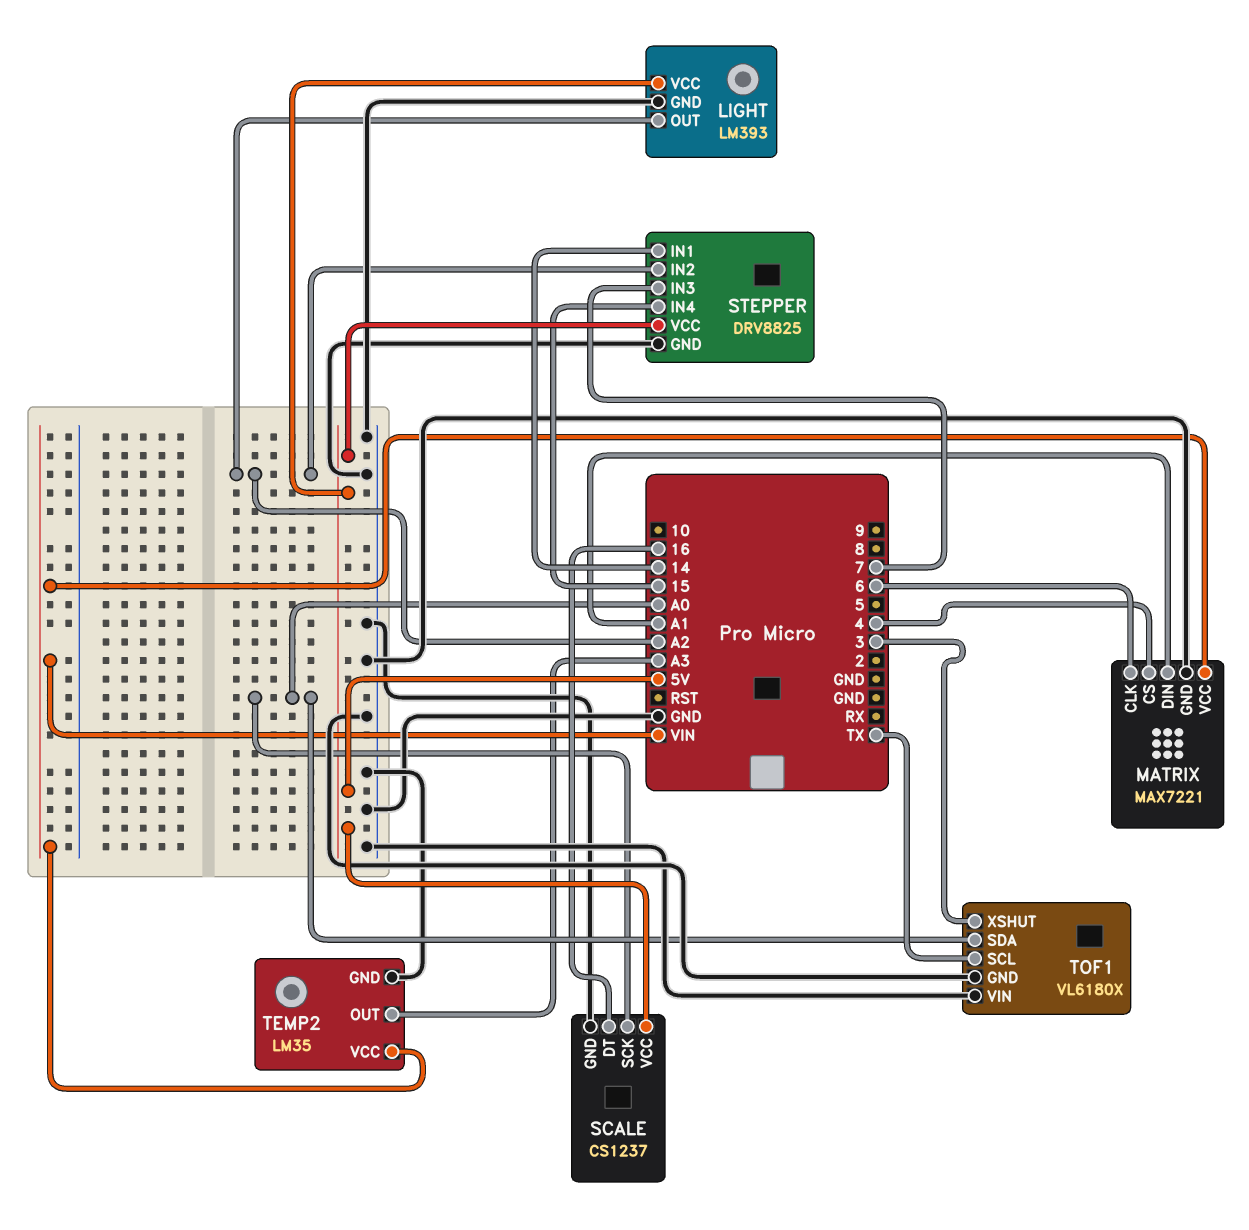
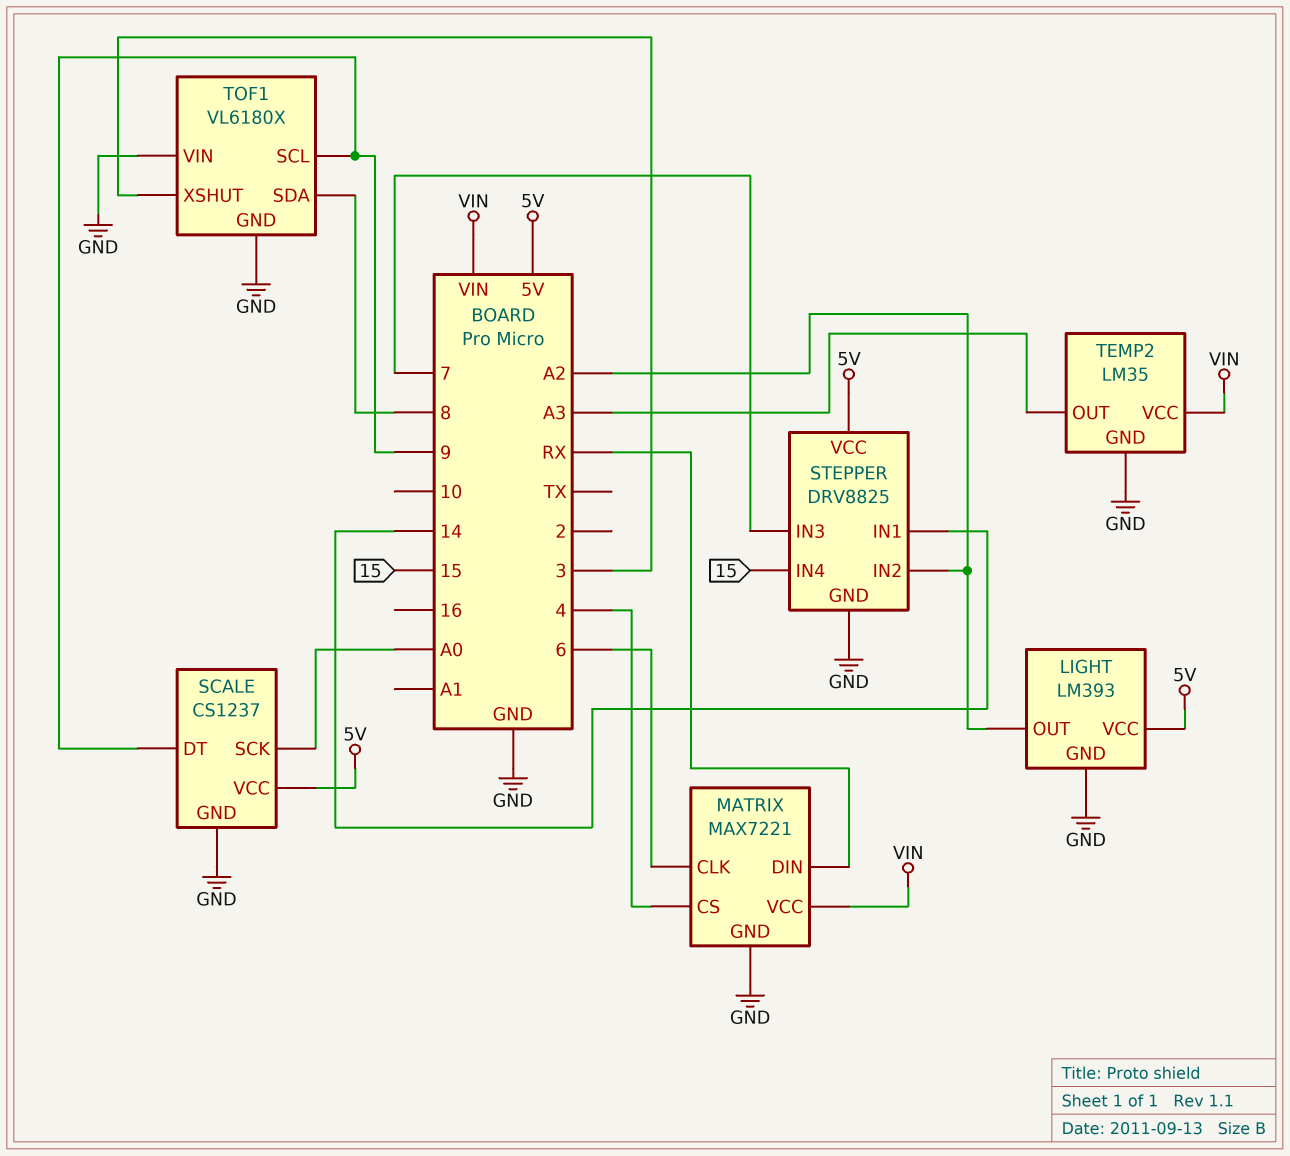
MATRIX pin DIN: A1 -> RX
SCALE pin DT: 16 -> 9
TOF1 pin SCL: TX -> 9
TOF1 pin SDA: A0 -> 8

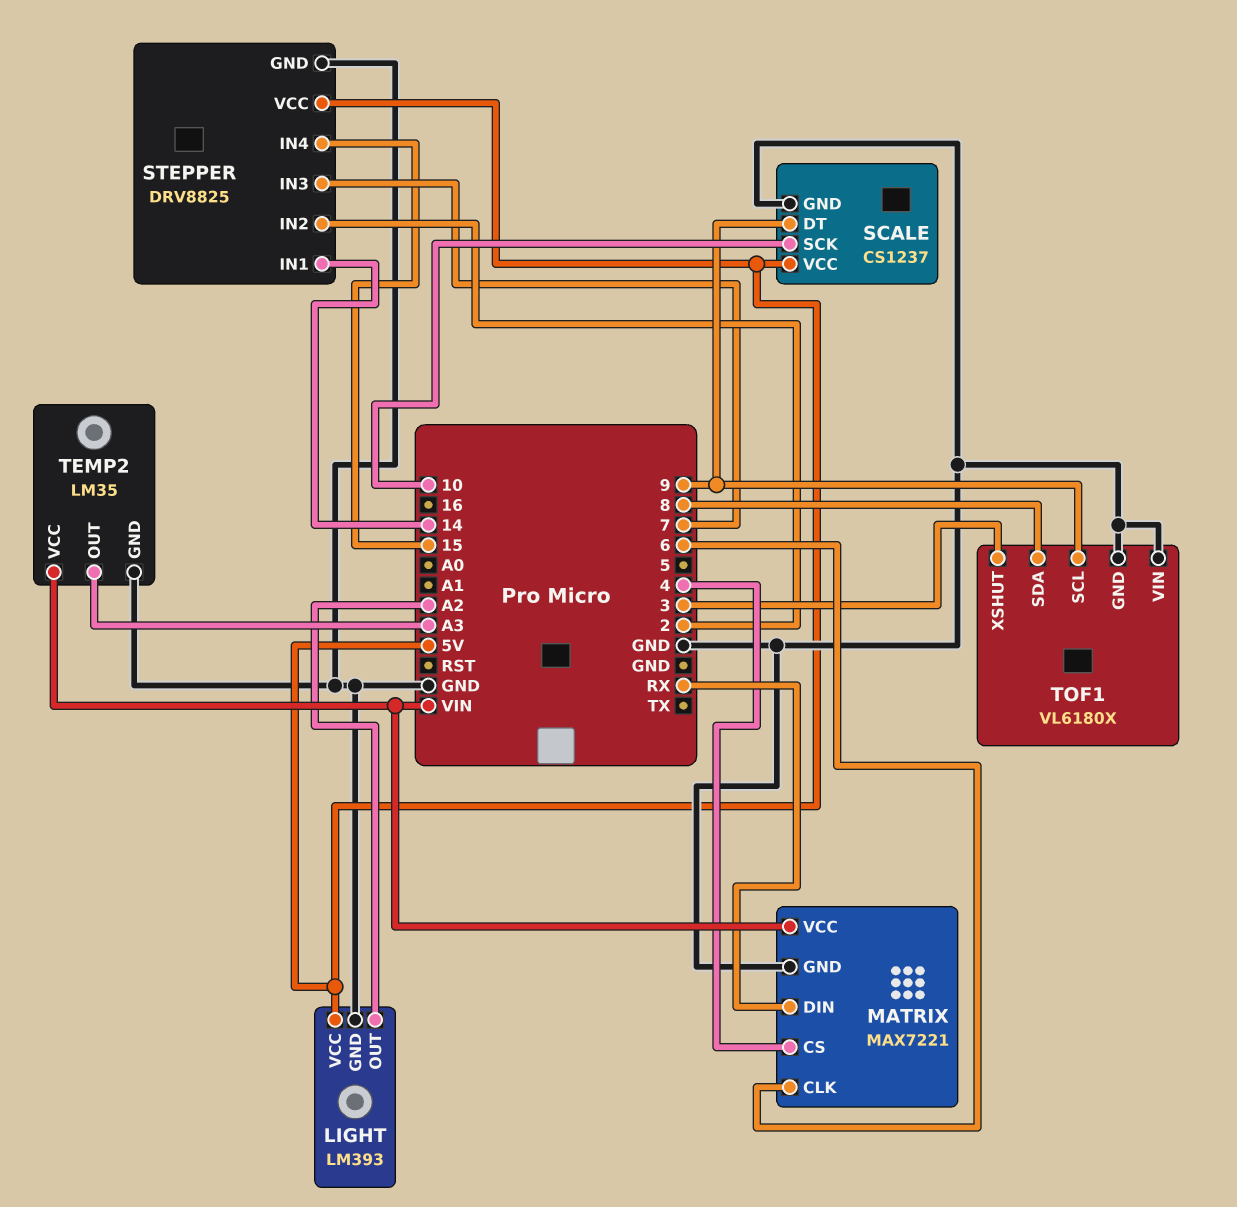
SCALE pin SCK: A0 -> 10
STEPPER pin IN2: A2 -> 2

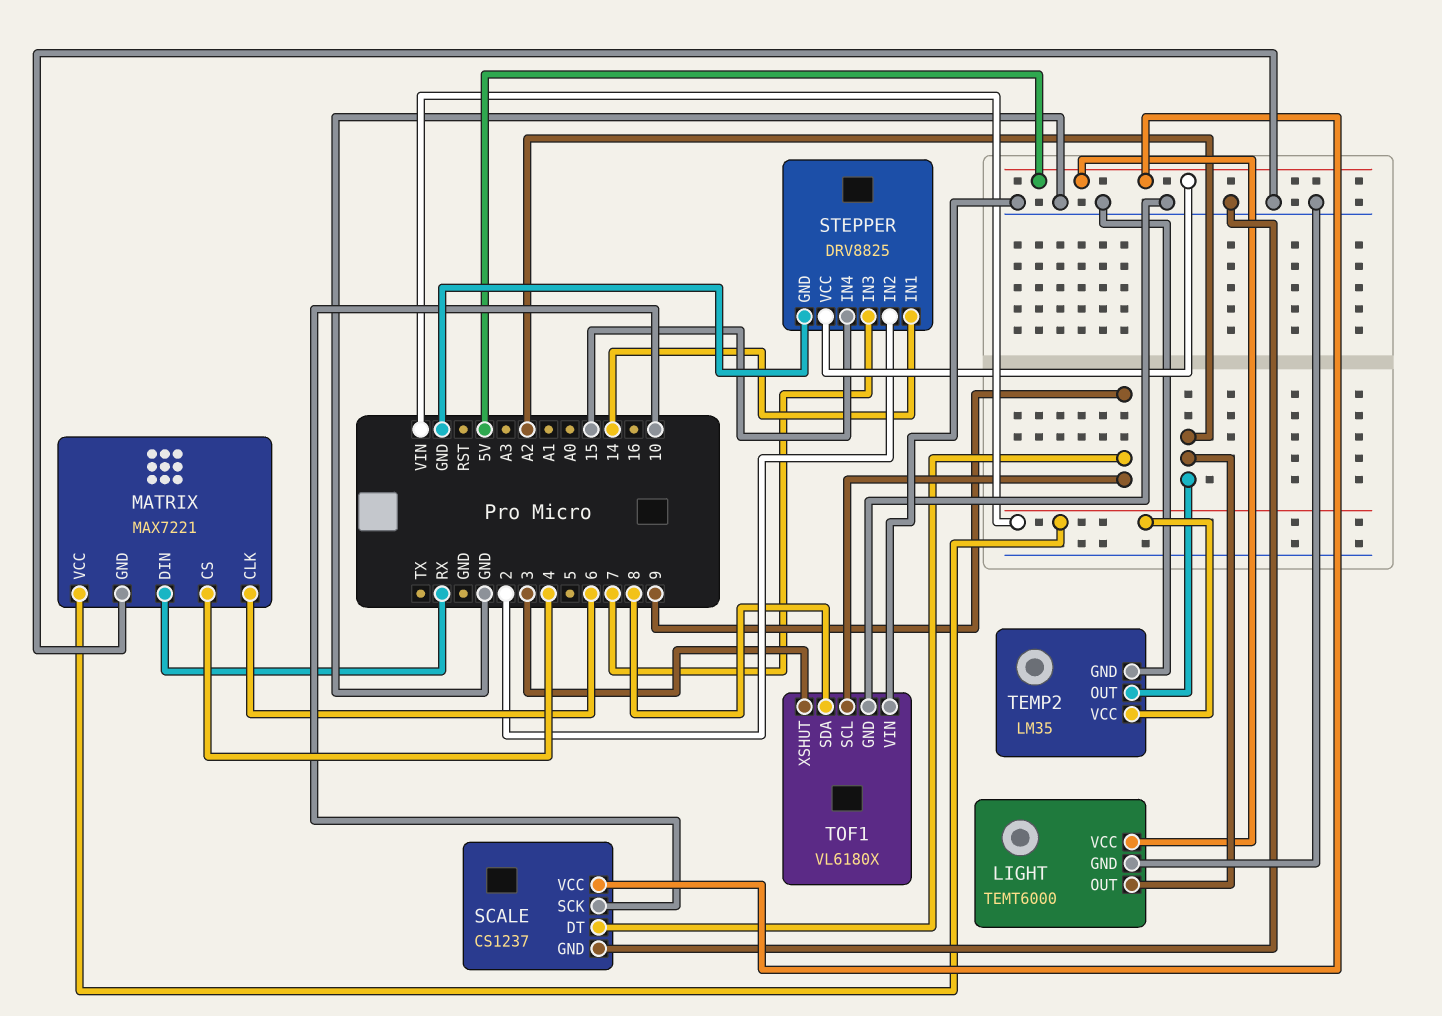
LIGHT: LM393 -> TEMT6000
TEMP2 pin OUT: A3 -> A2

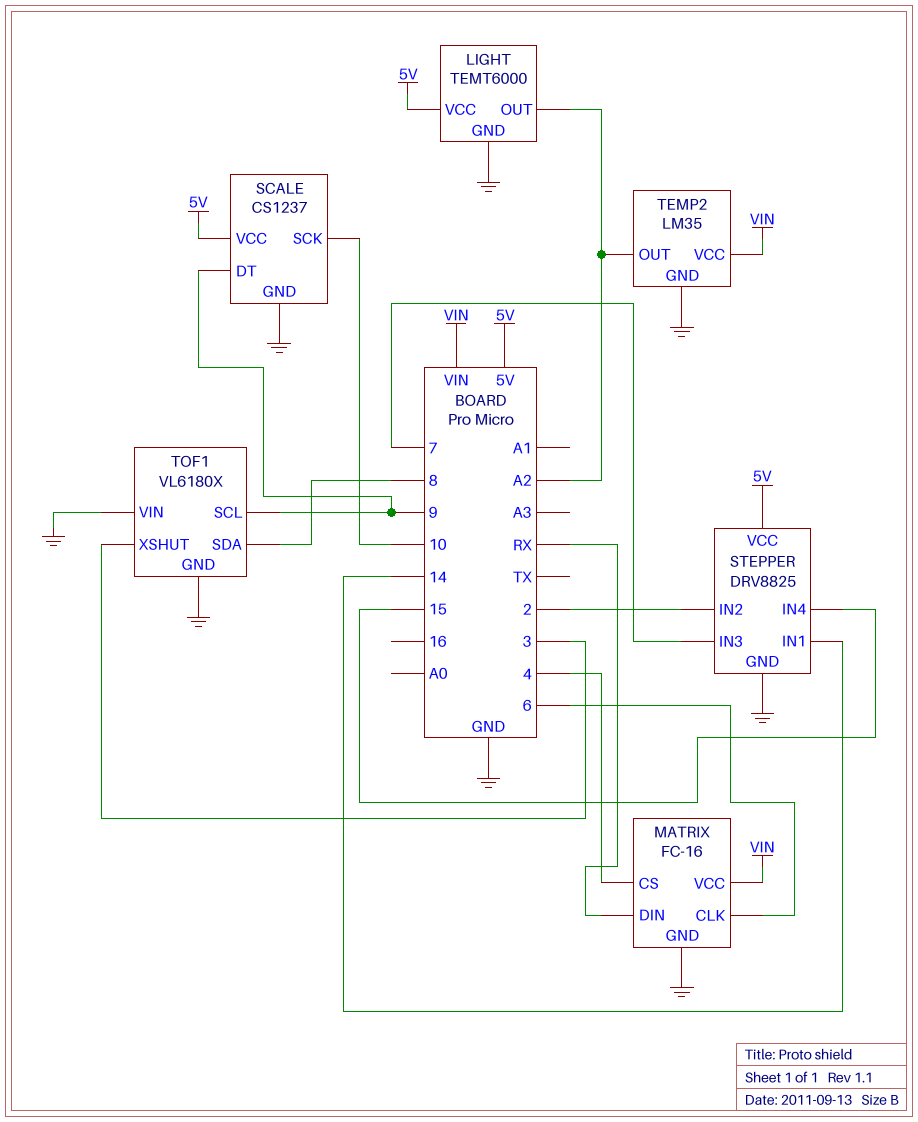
MATRIX: MAX7221 -> FC-16

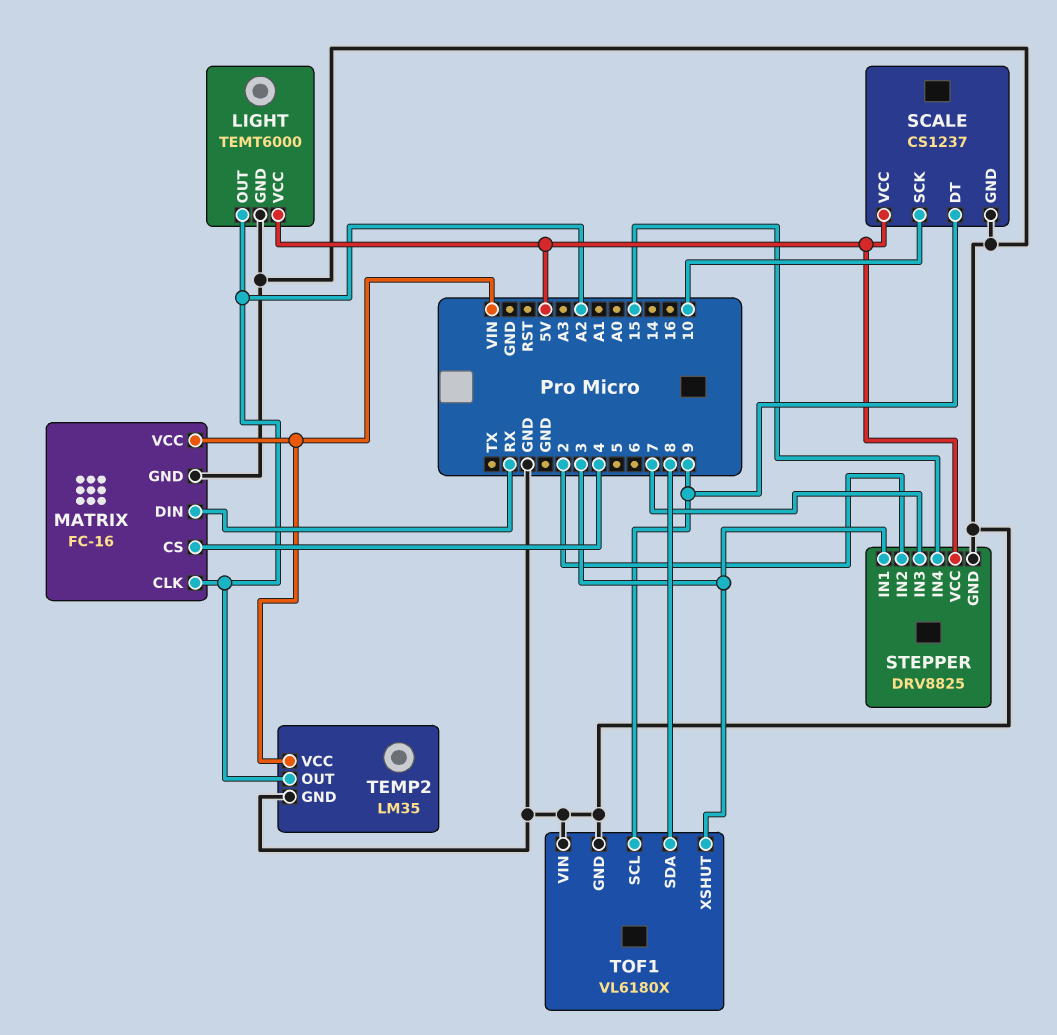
MATRIX pin CLK: 6 -> A2
STEPPER pin IN1: 14 -> 3

